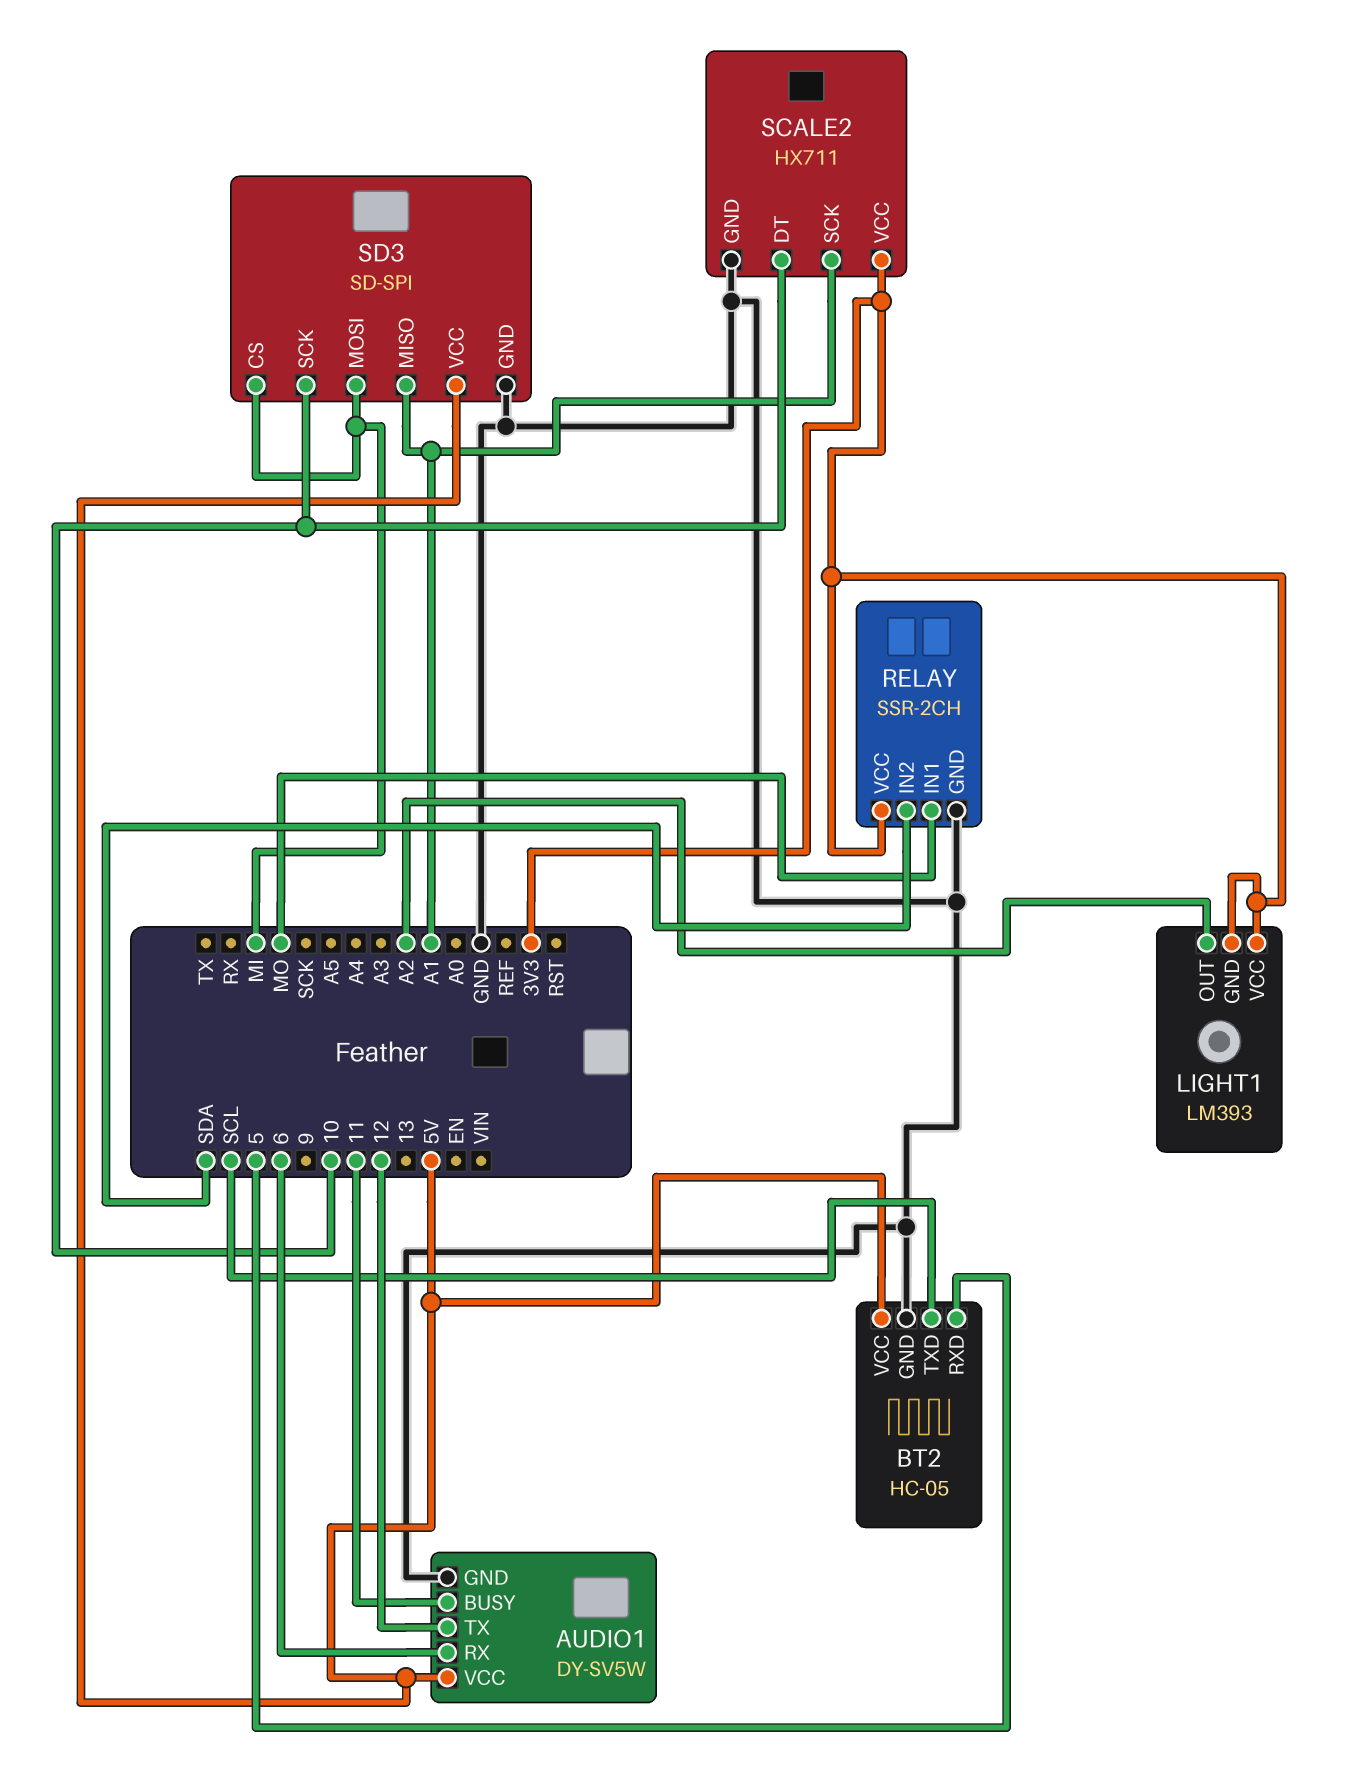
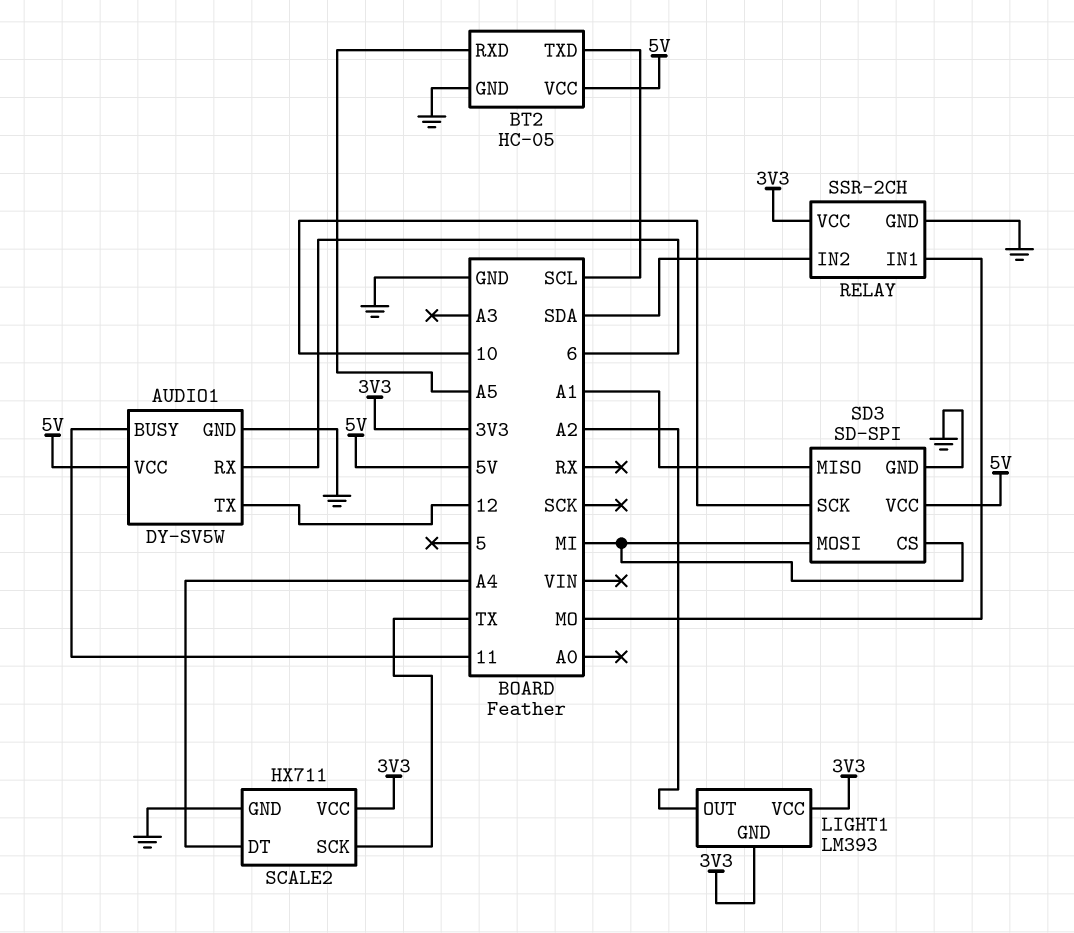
BT2 pin RXD: 5 -> A5
SCALE2 pin DT: 10 -> A4
SCALE2 pin SCK: A1 -> TX

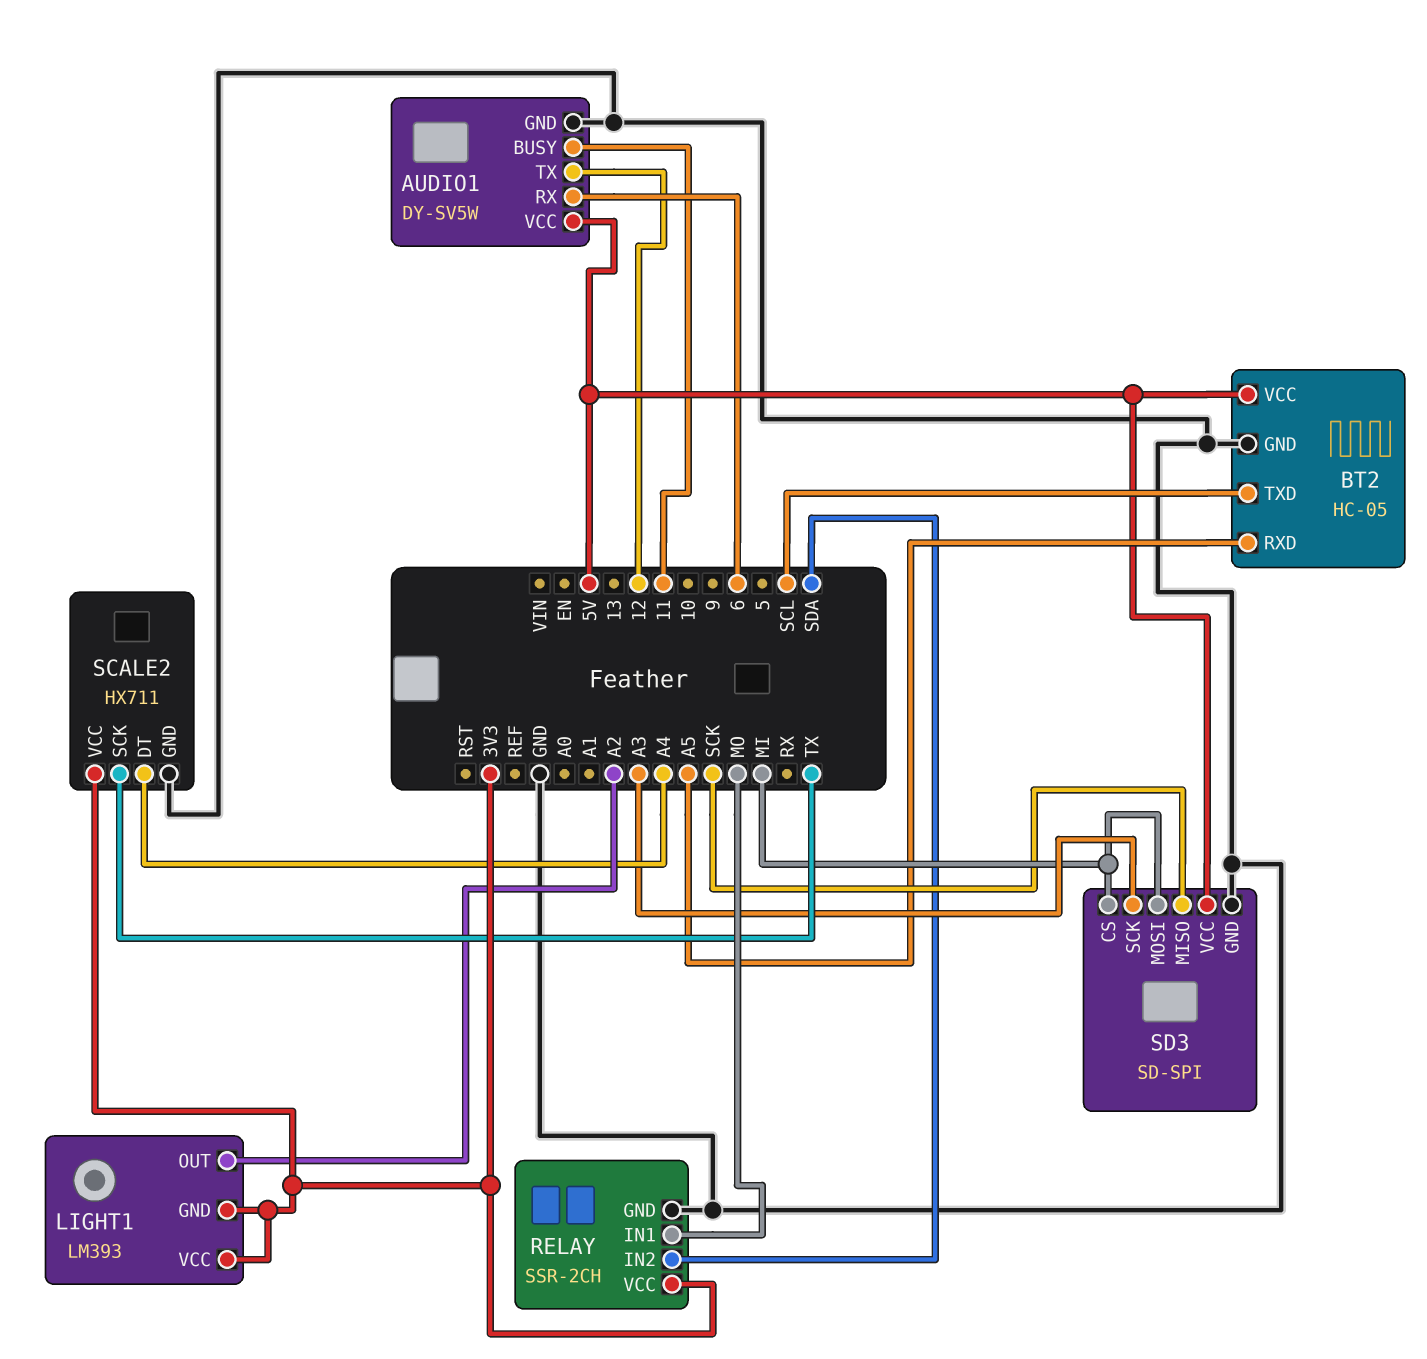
SD3 pin MISO: A1 -> SCK
SD3 pin SCK: 10 -> A3

